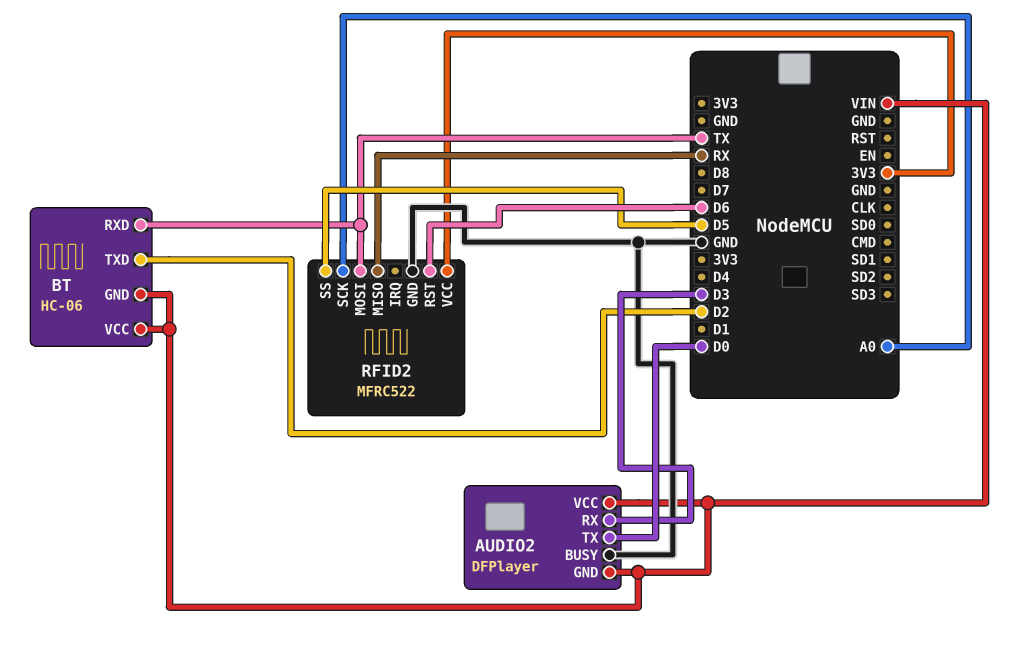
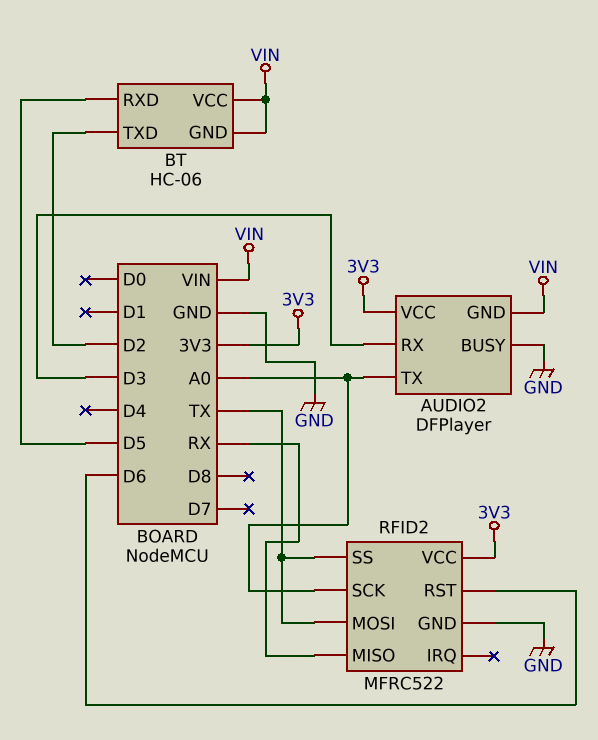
AUDIO2 pin TX: D0 -> A0
AUDIO2 pin VCC: VIN -> 3V3
BT pin RXD: TX -> D5
RFID2 pin SS: D5 -> TX

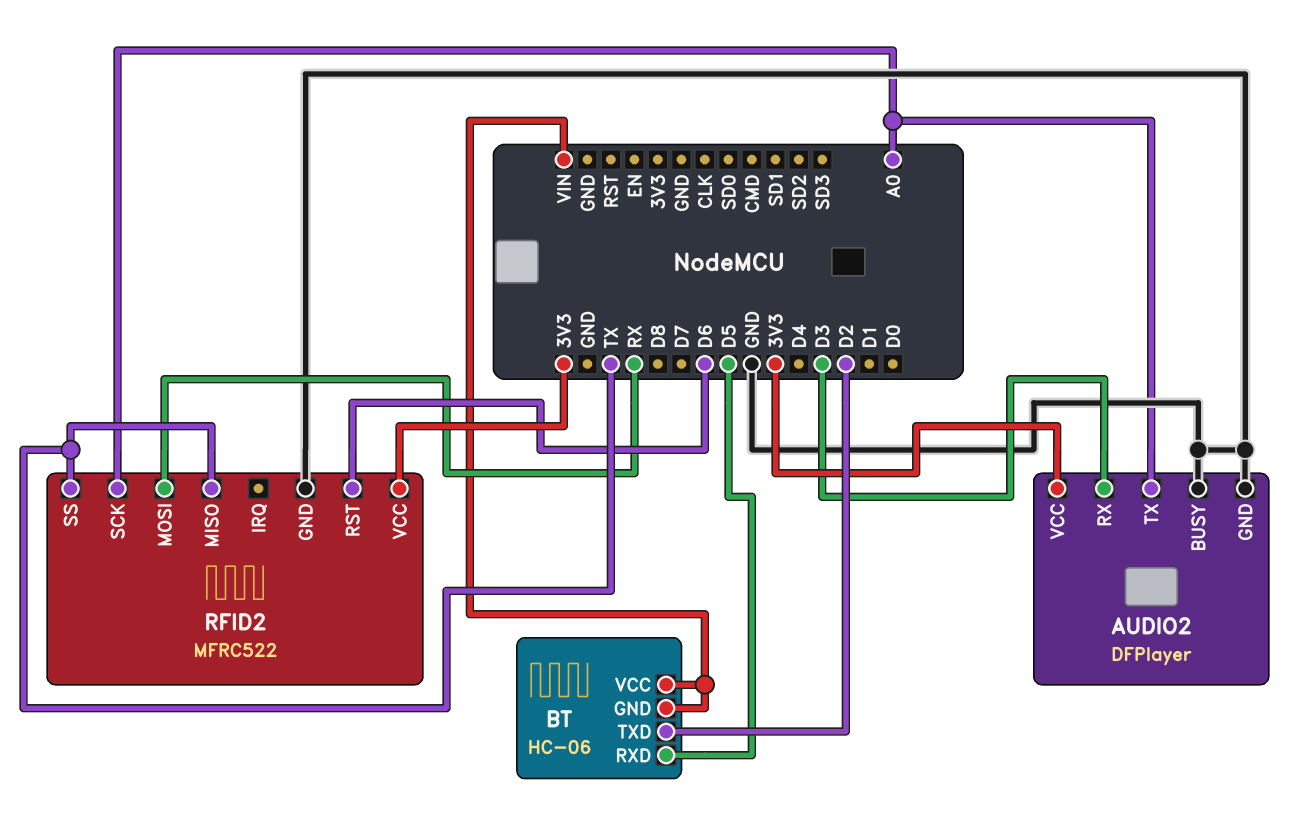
AUDIO2 pin GND: VIN -> GND
RFID2 pin MISO: RX -> TX
RFID2 pin MOSI: TX -> RX

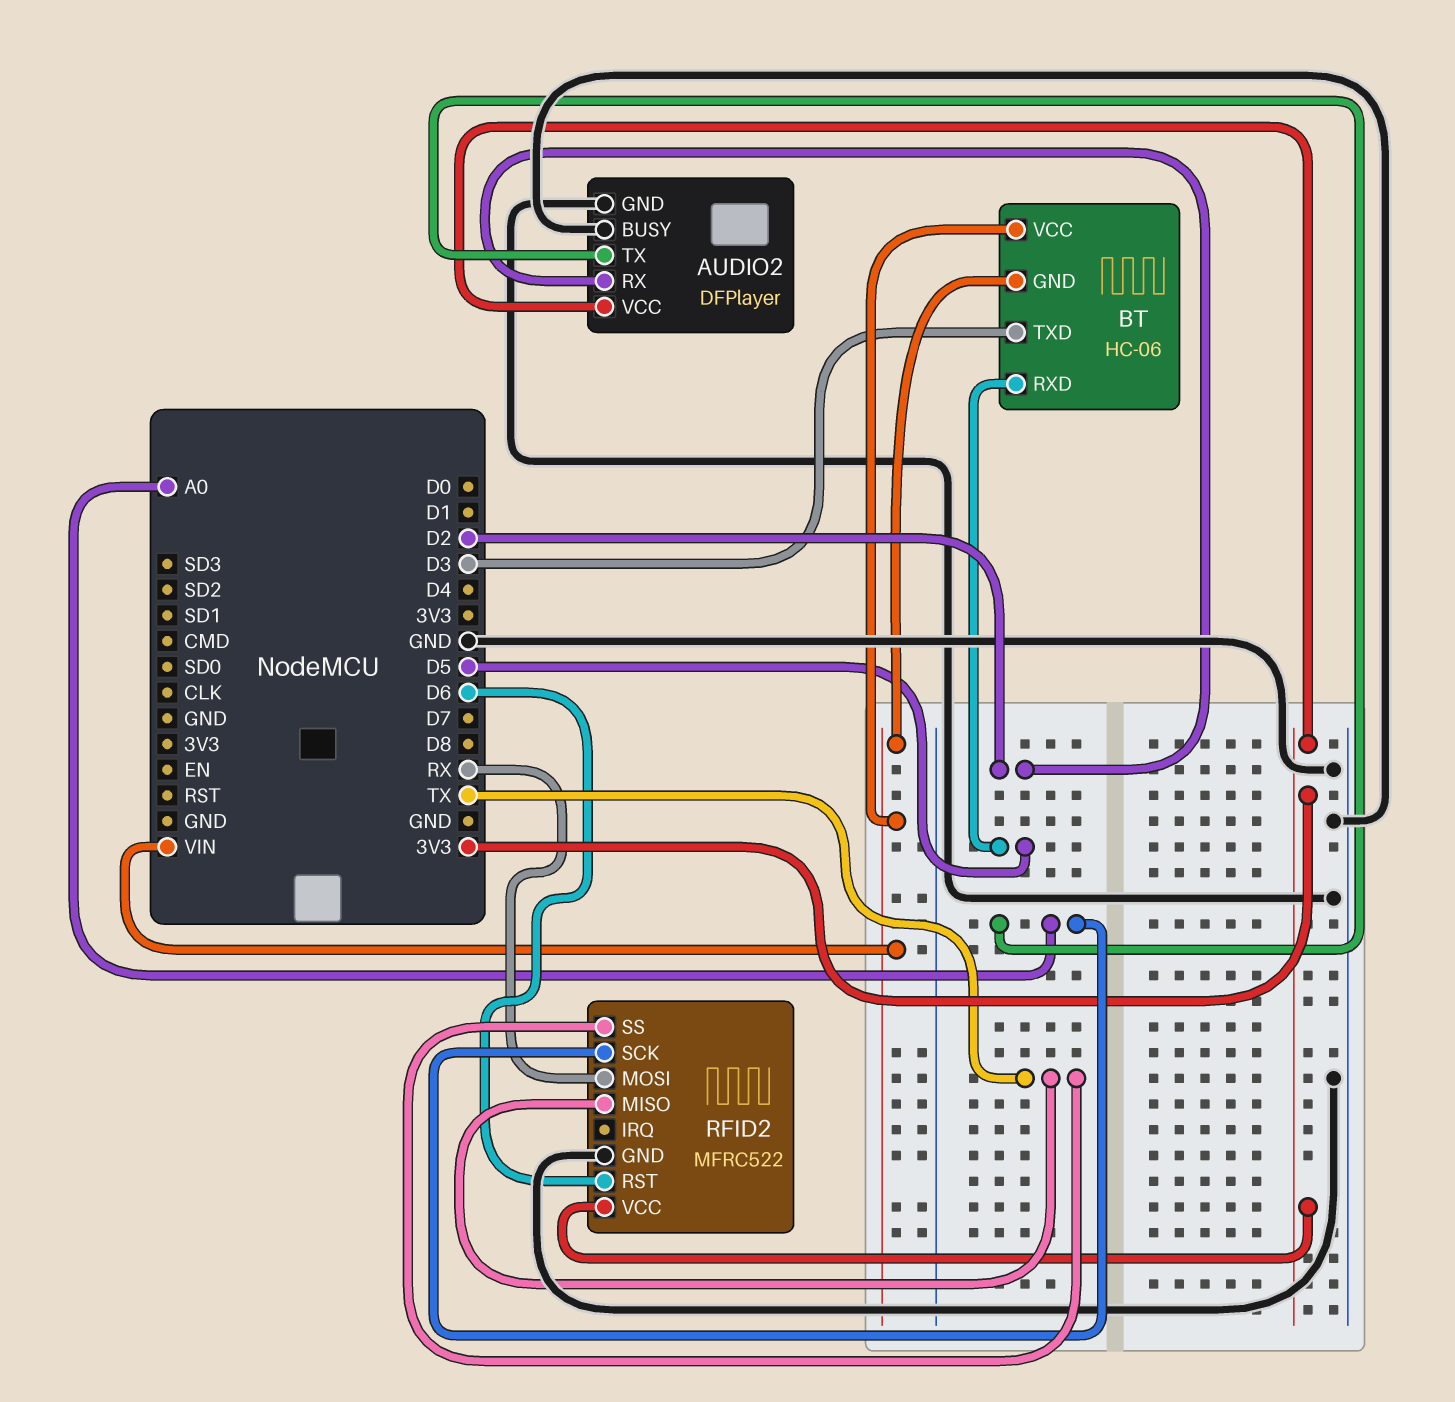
AUDIO2 pin RX: D3 -> D2
BT pin TXD: D2 -> D3

